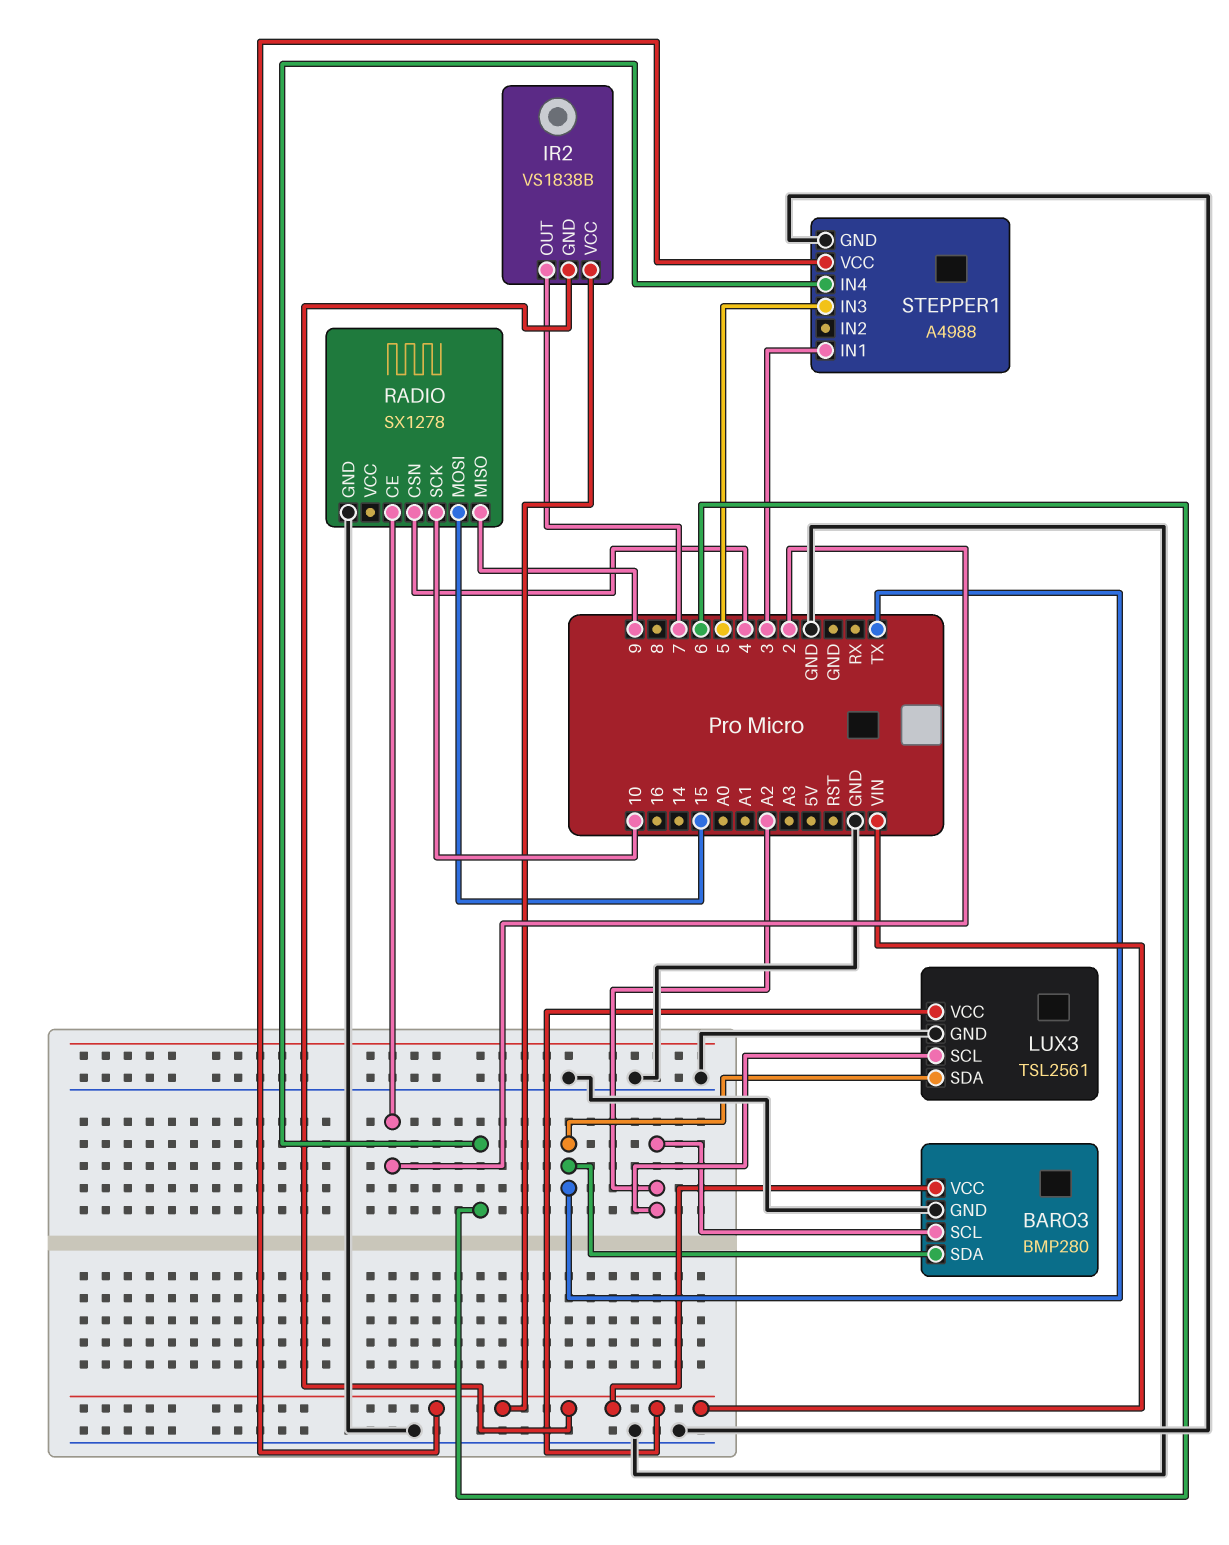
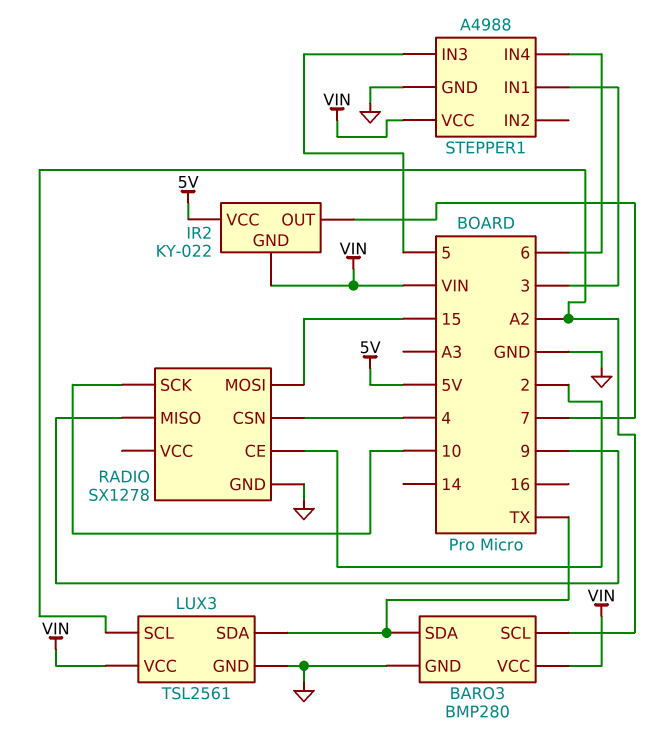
IR2: VS1838B -> KY-022
IR2 pin VCC: VIN -> 5V

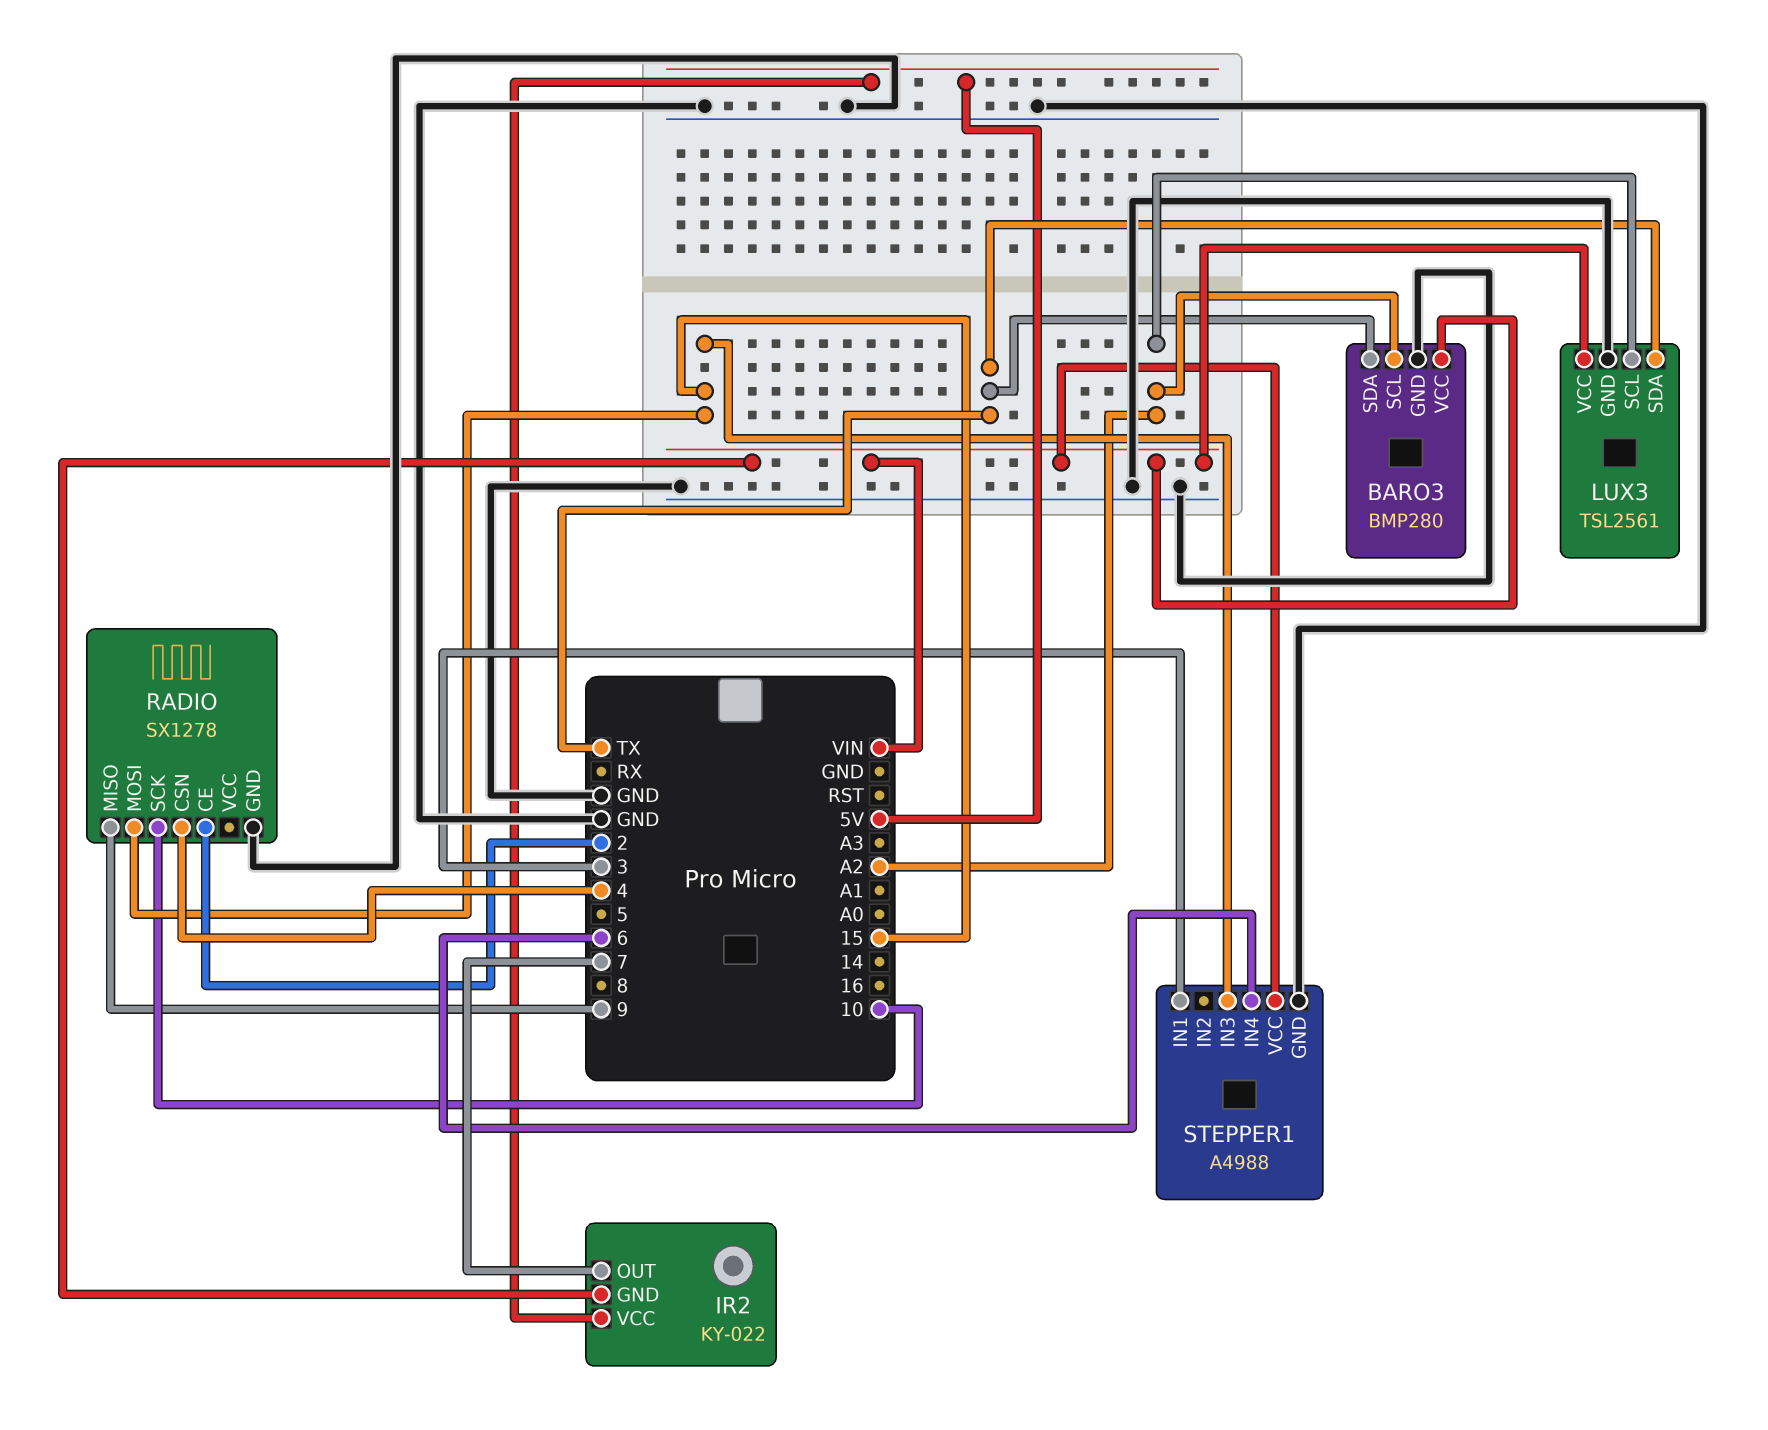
STEPPER1 pin IN3: 5 -> 15

